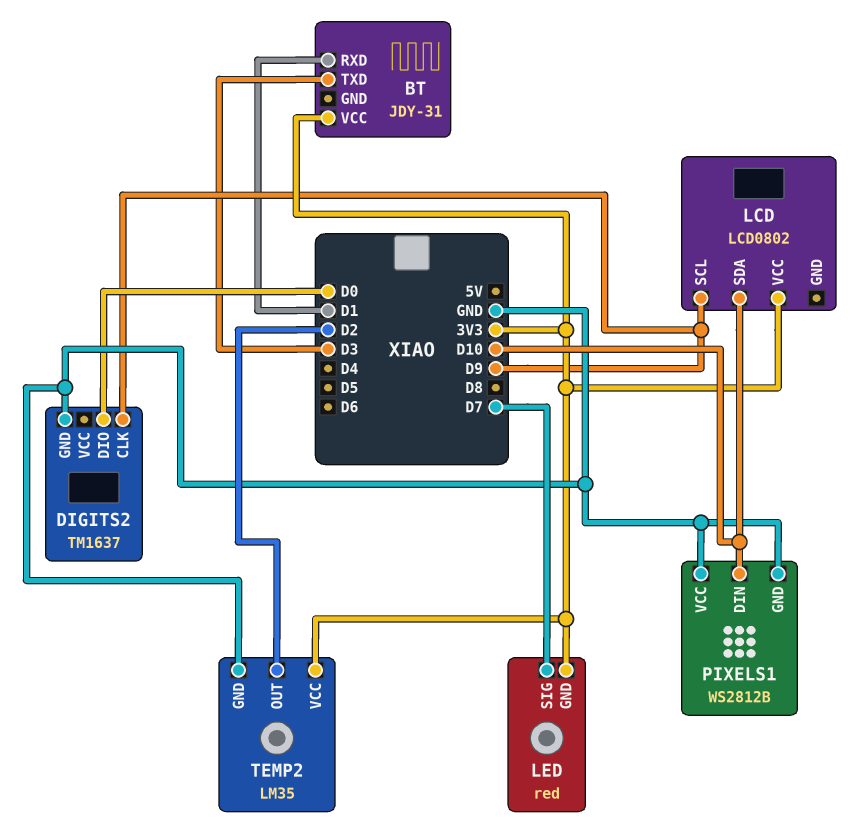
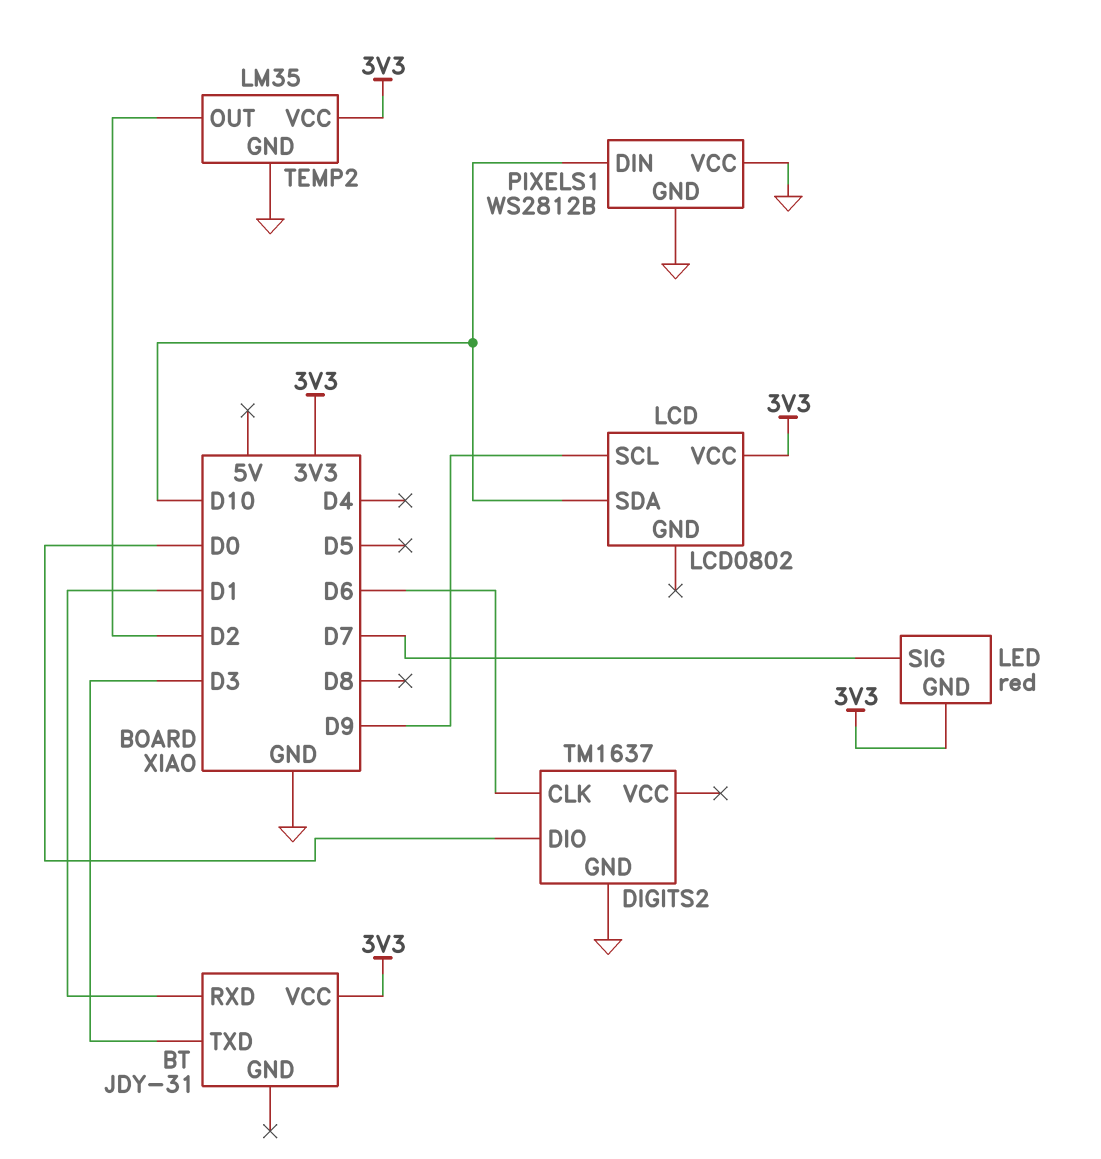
DIGITS2 pin CLK: D9 -> D6

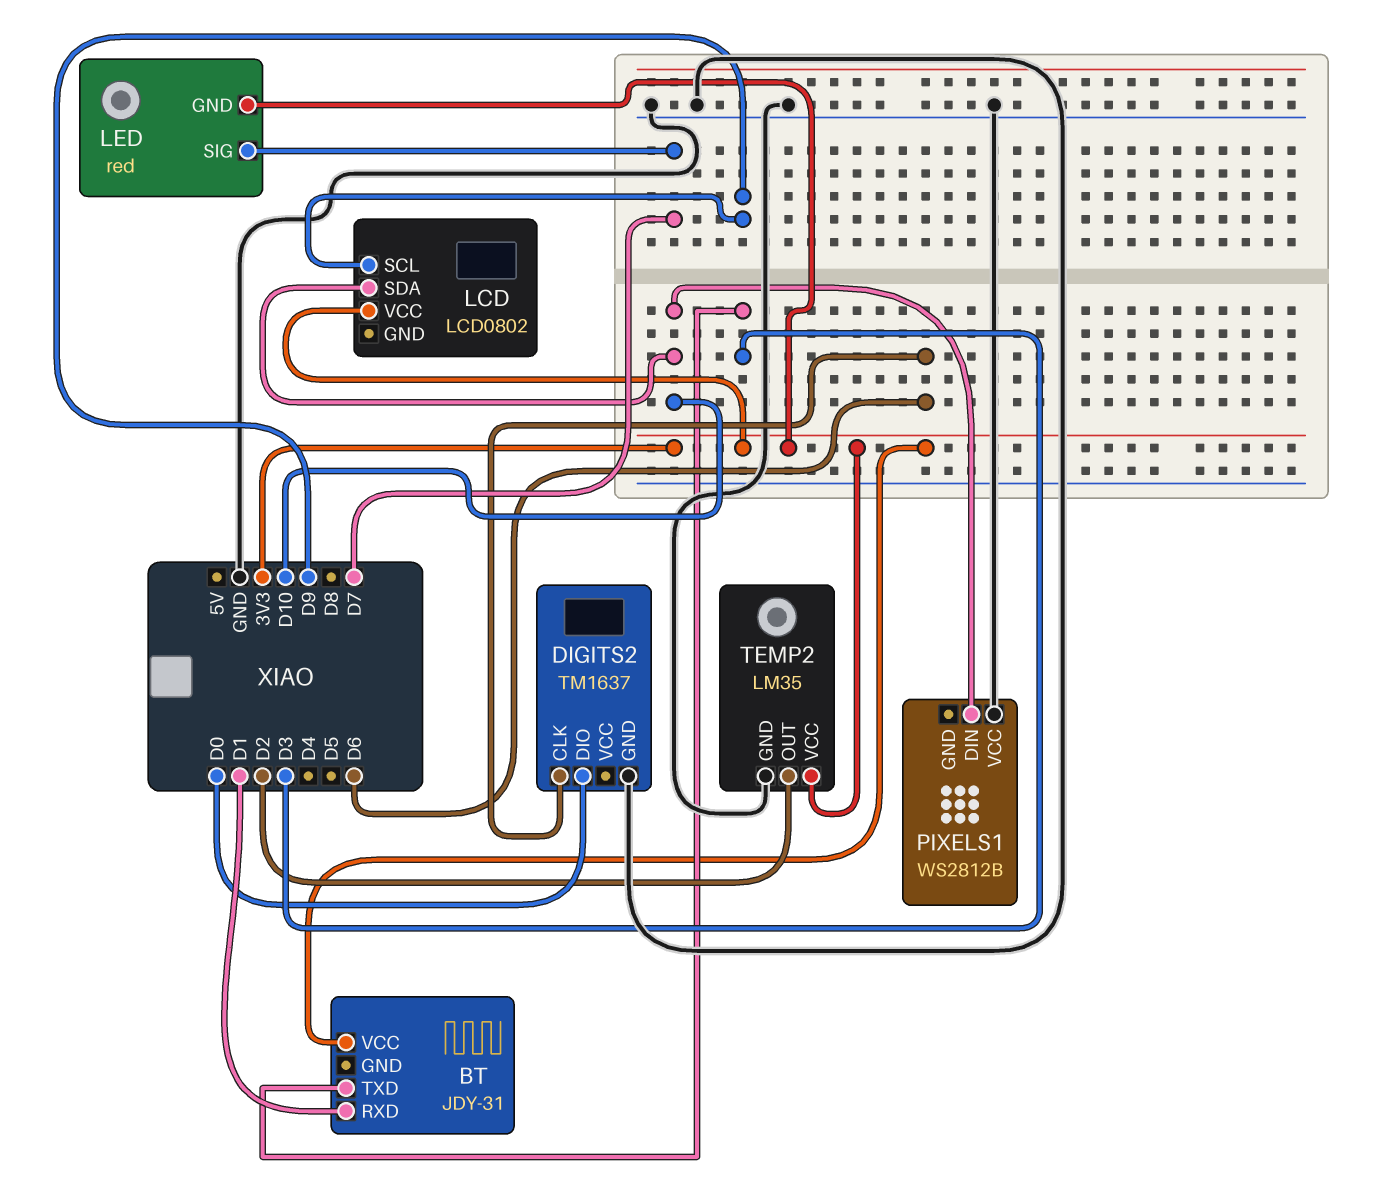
PIXELS1 pin GND: GND -> none

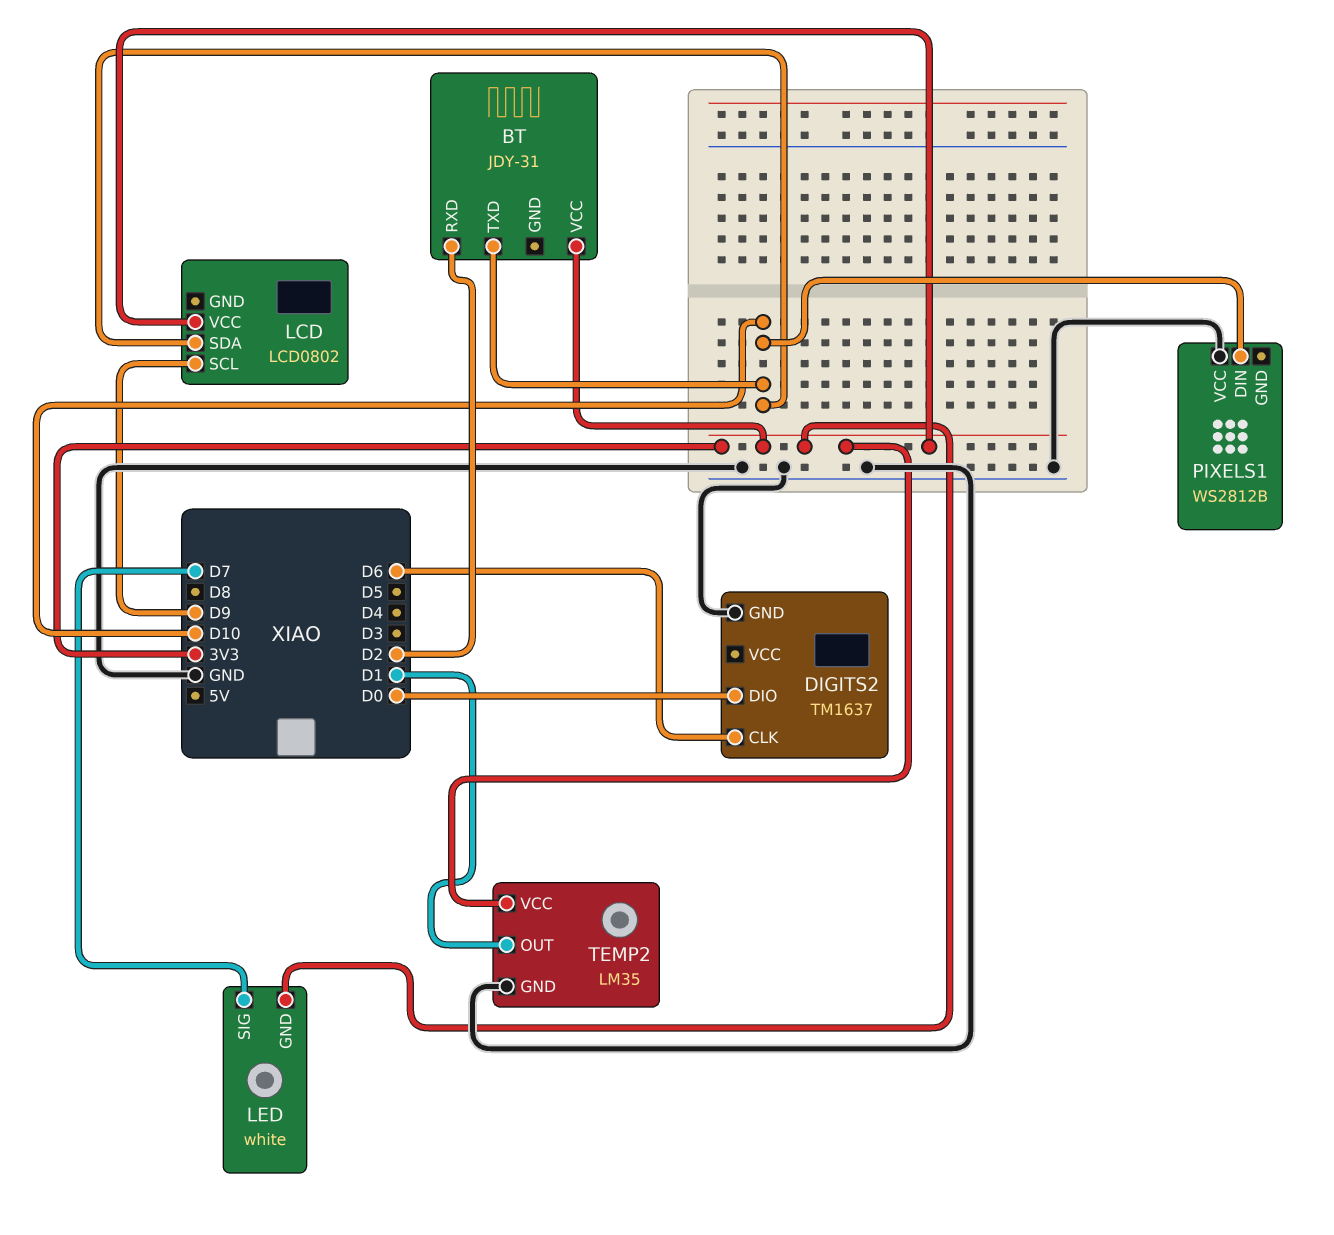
BT pin RXD: D1 -> D2
BT pin TXD: D3 -> D10
LED: red -> white
TEMP2 pin OUT: D2 -> D1

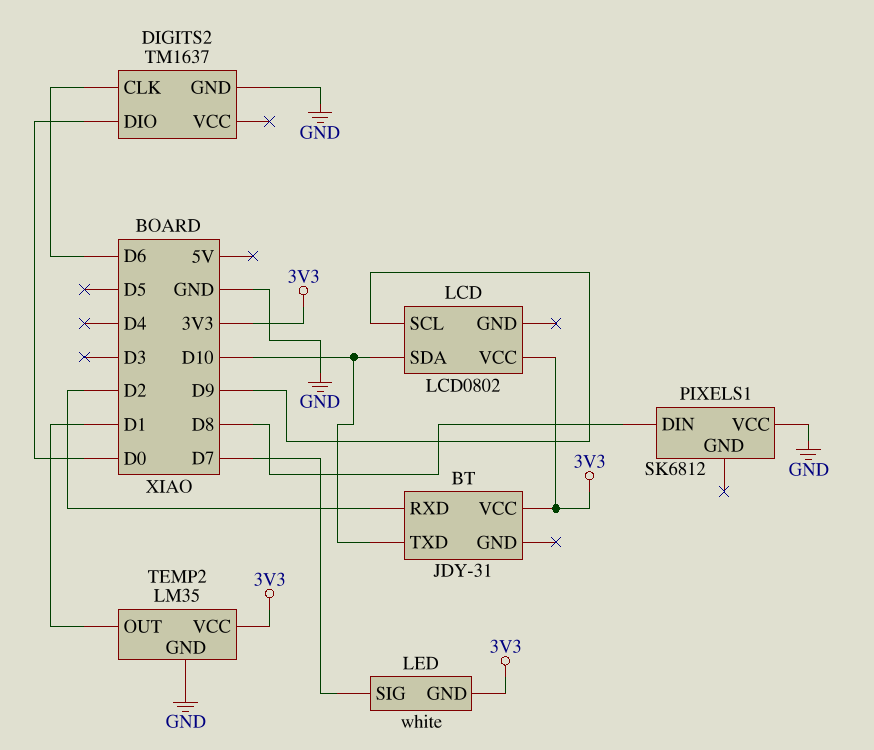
PIXELS1: WS2812B -> SK6812
PIXELS1 pin DIN: D10 -> D8

